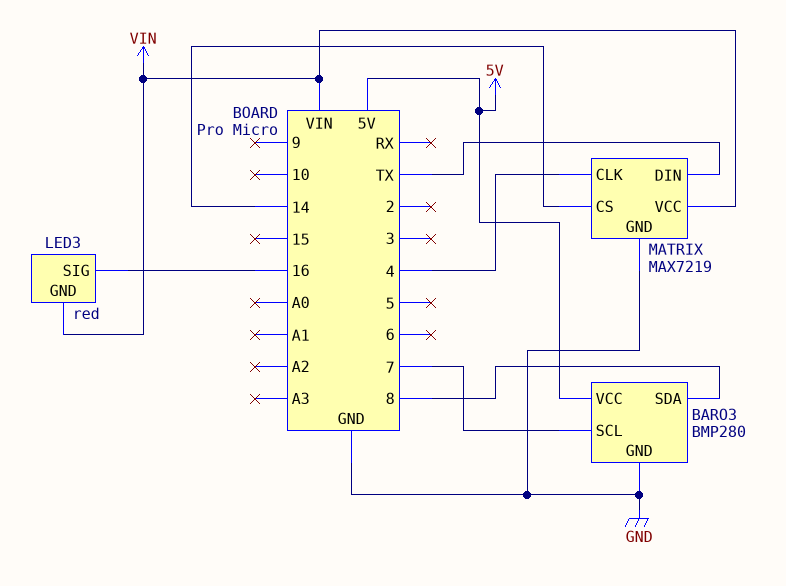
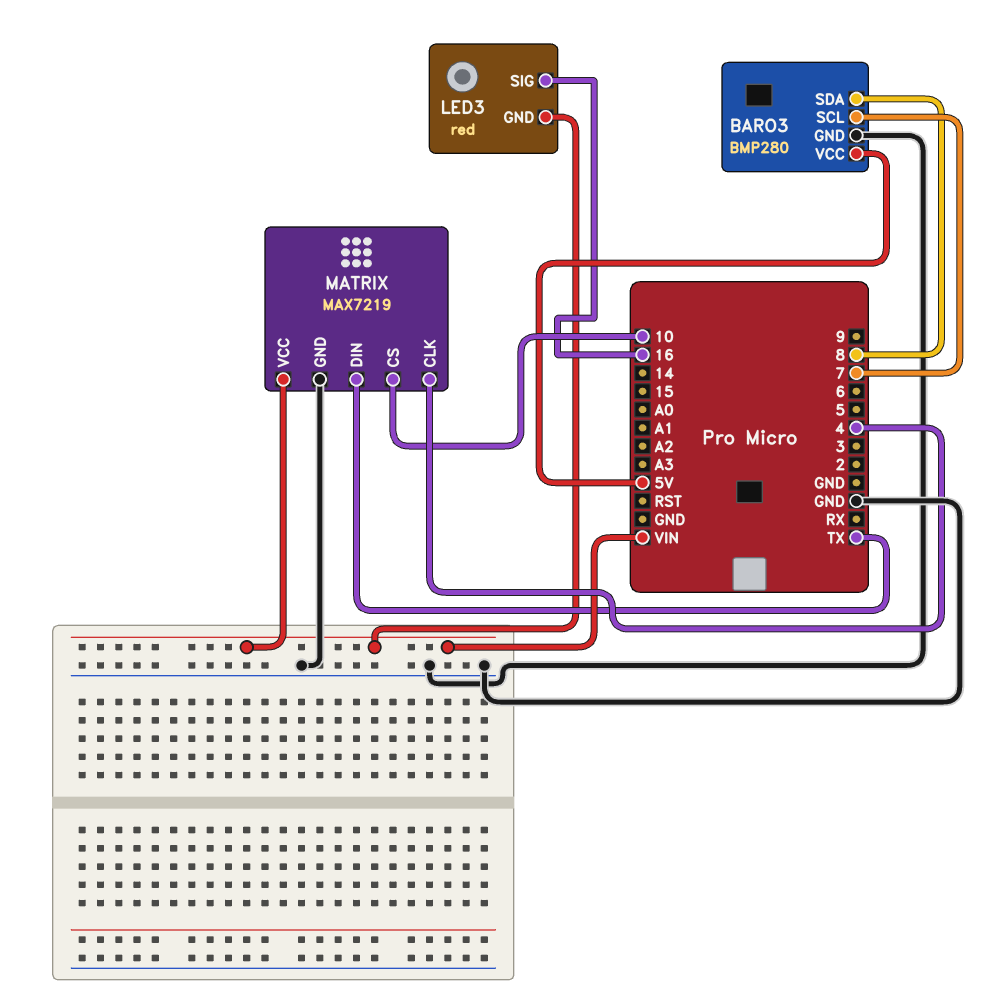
MATRIX pin CS: 14 -> 10

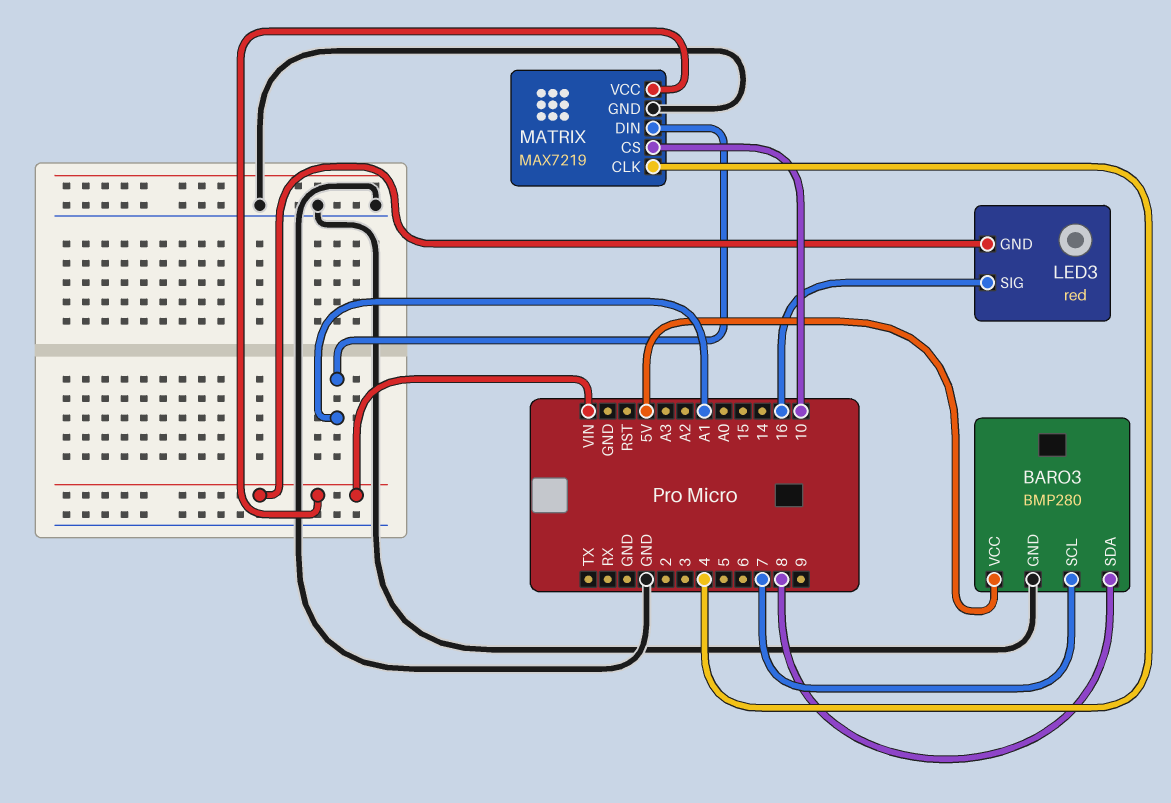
MATRIX pin DIN: TX -> A1

